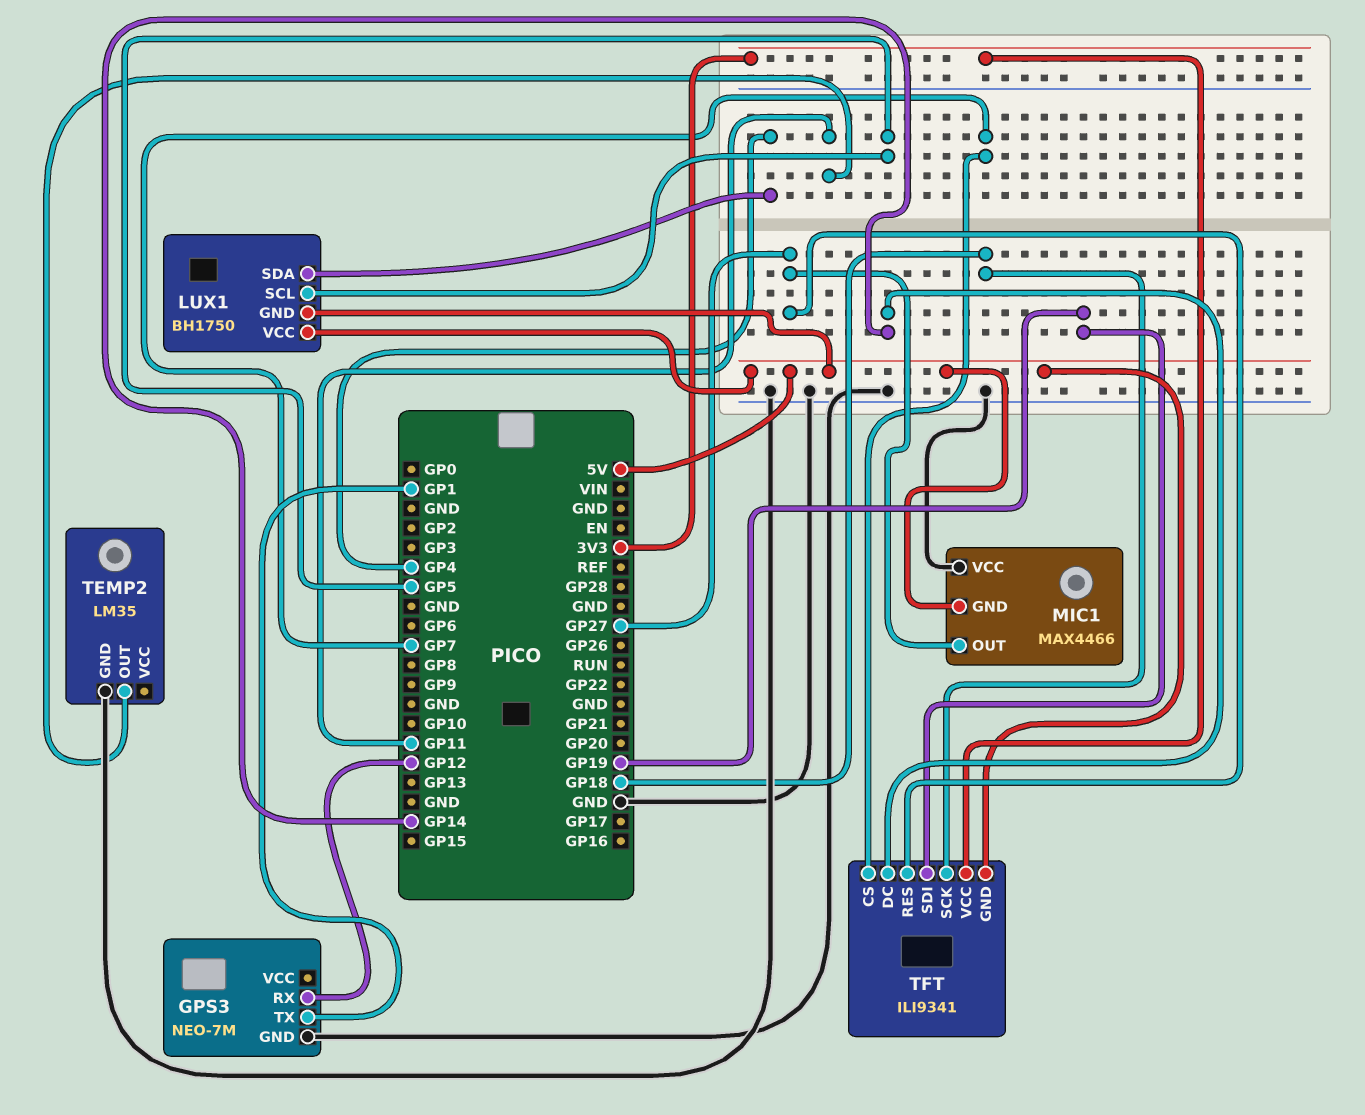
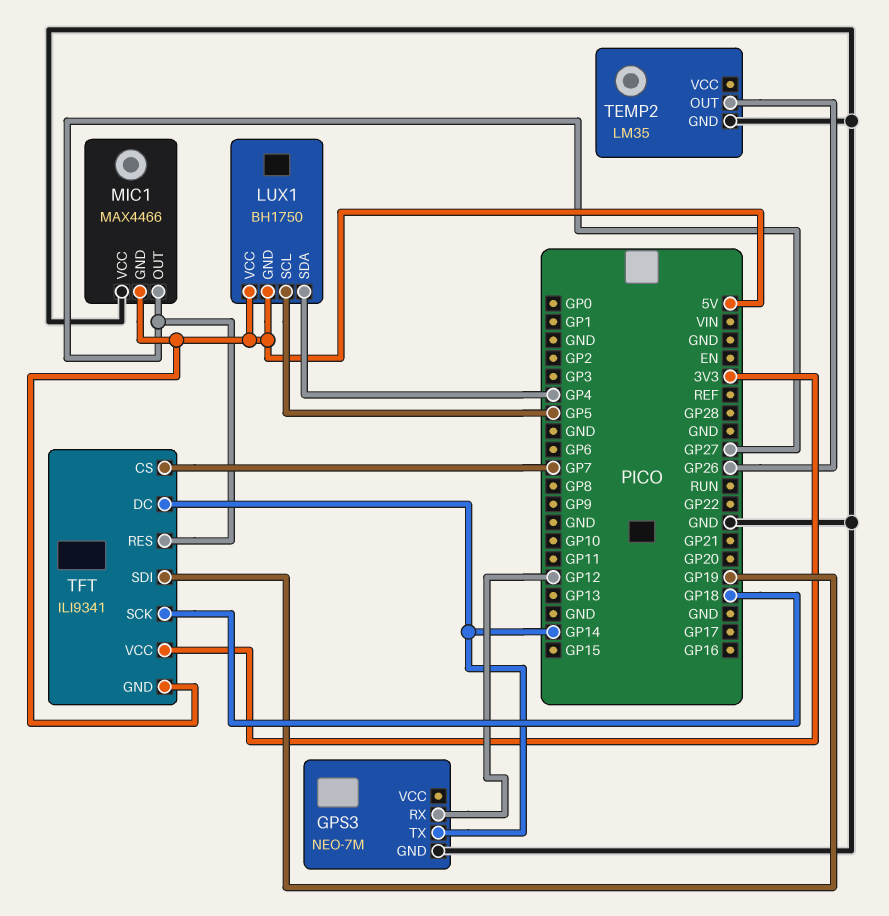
GPS3 pin TX: GP1 -> GP14
TEMP2 pin OUT: GP11 -> GP26

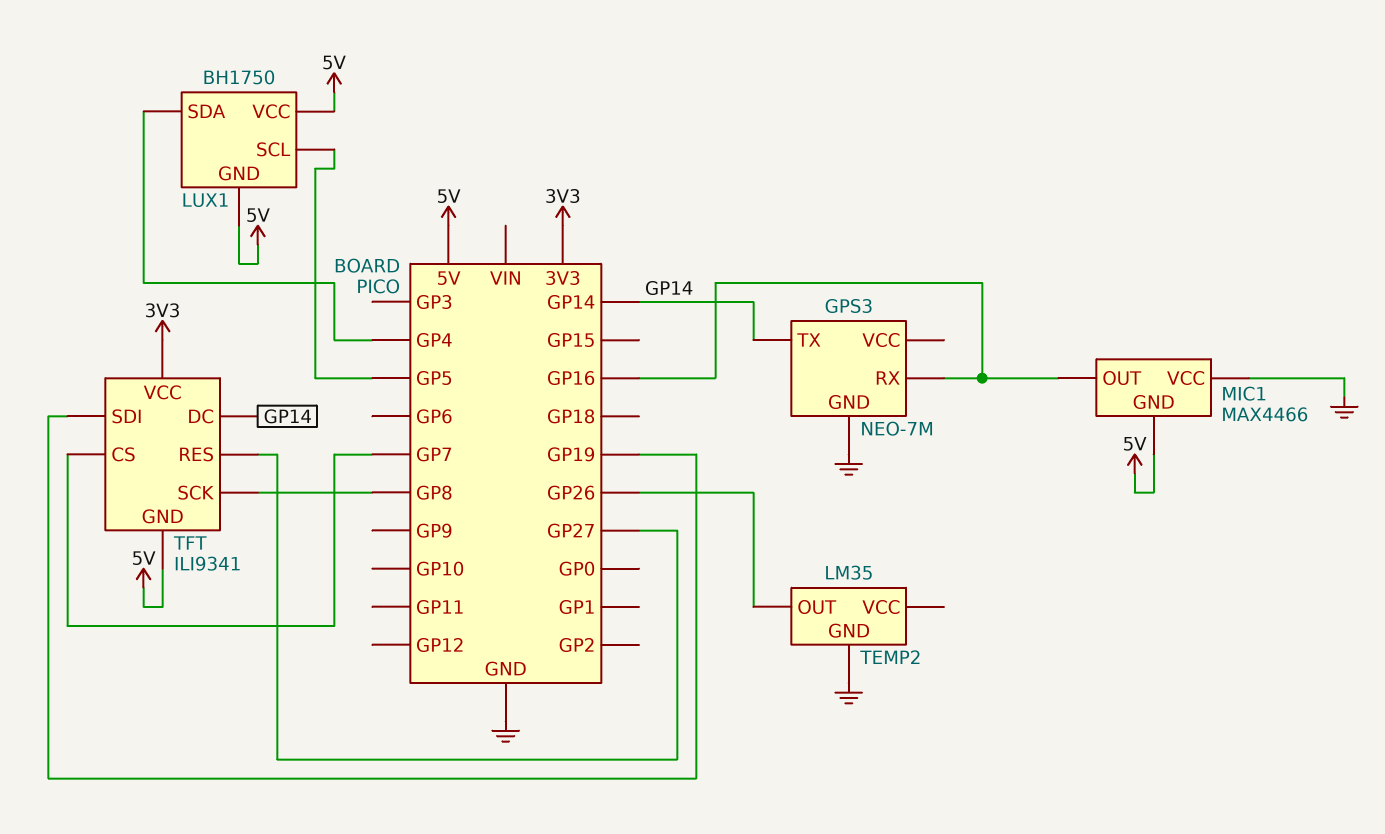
GPS3 pin RX: GP12 -> GP16
MIC1 pin OUT: GP27 -> GP16
TFT pin SCK: GP18 -> GP8

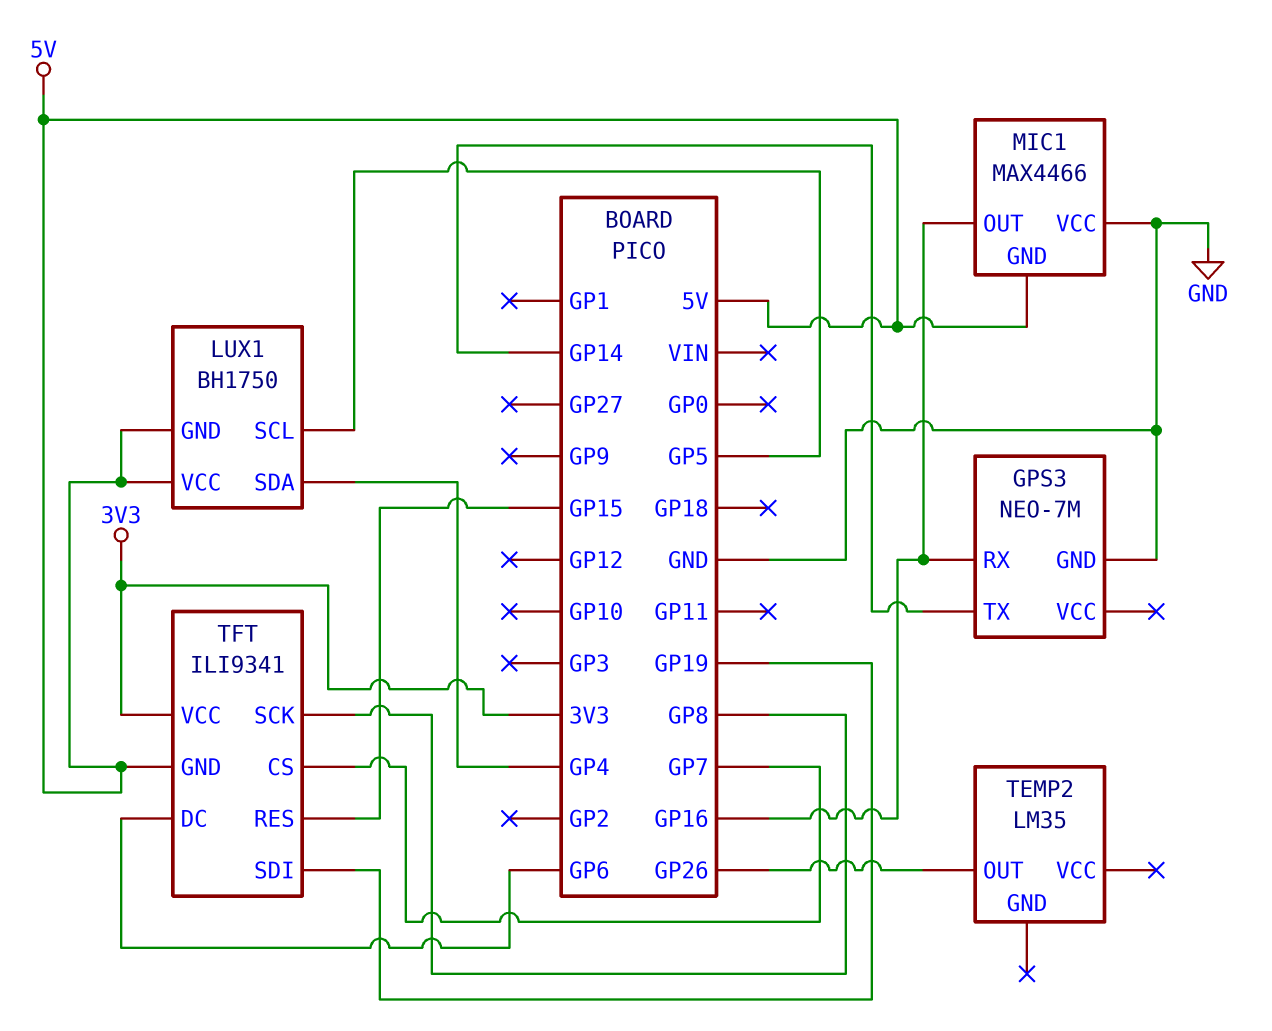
TEMP2 pin GND: GND -> none
TFT pin DC: GP14 -> GP6
TFT pin RES: GP27 -> GP15

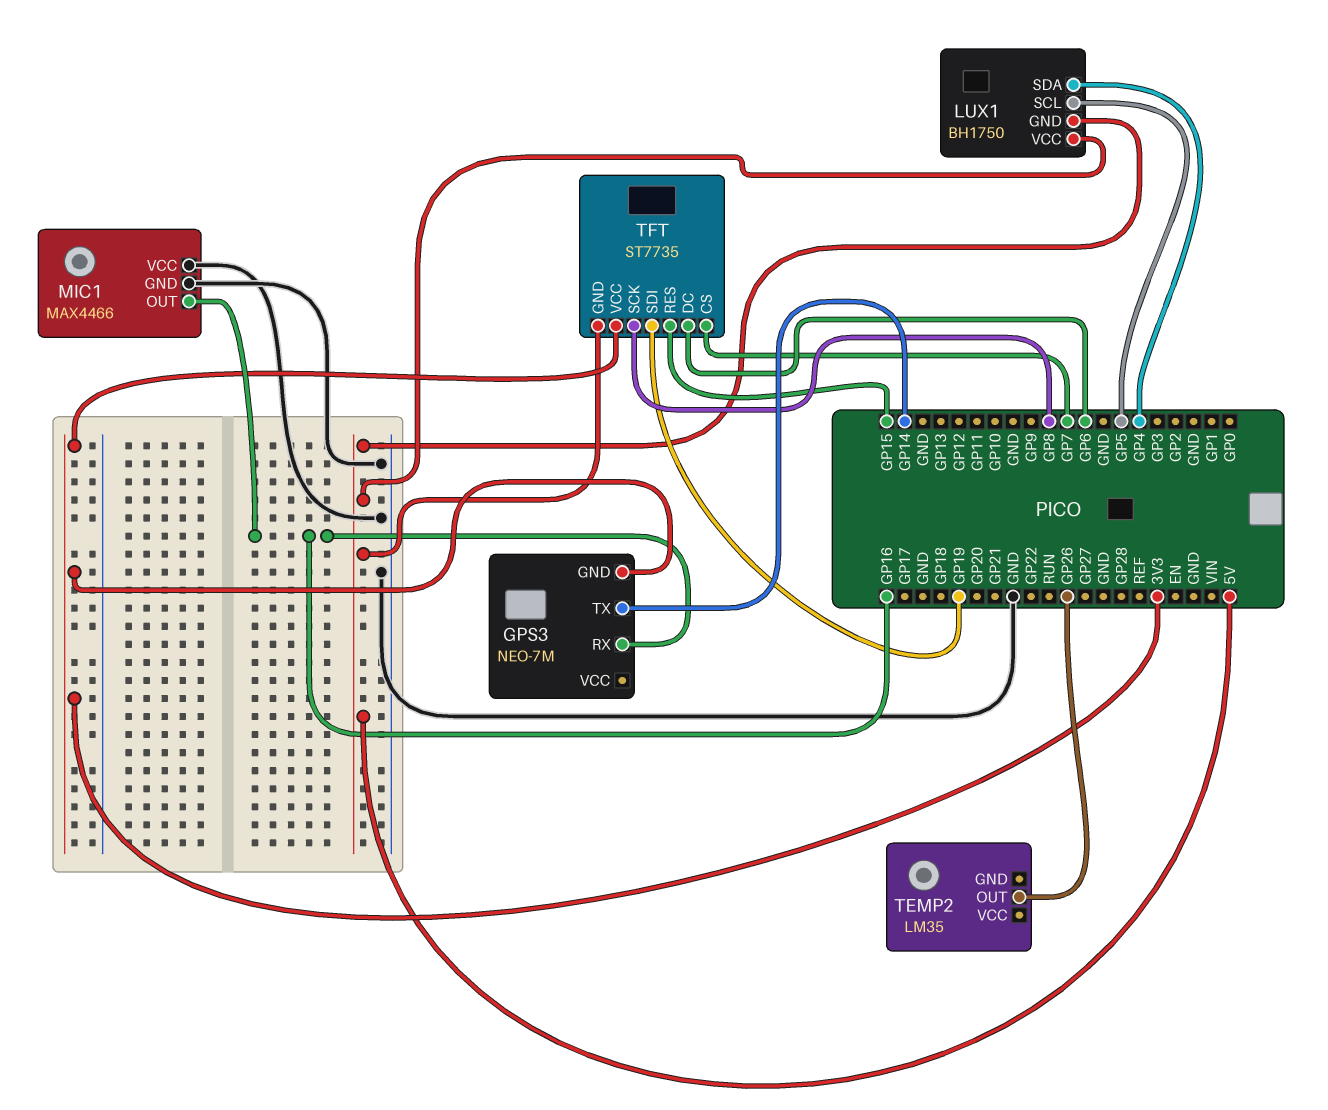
GPS3 pin GND: GND -> 3V3
MIC1 pin GND: 5V -> GND
TFT: ILI9341 -> ST7735

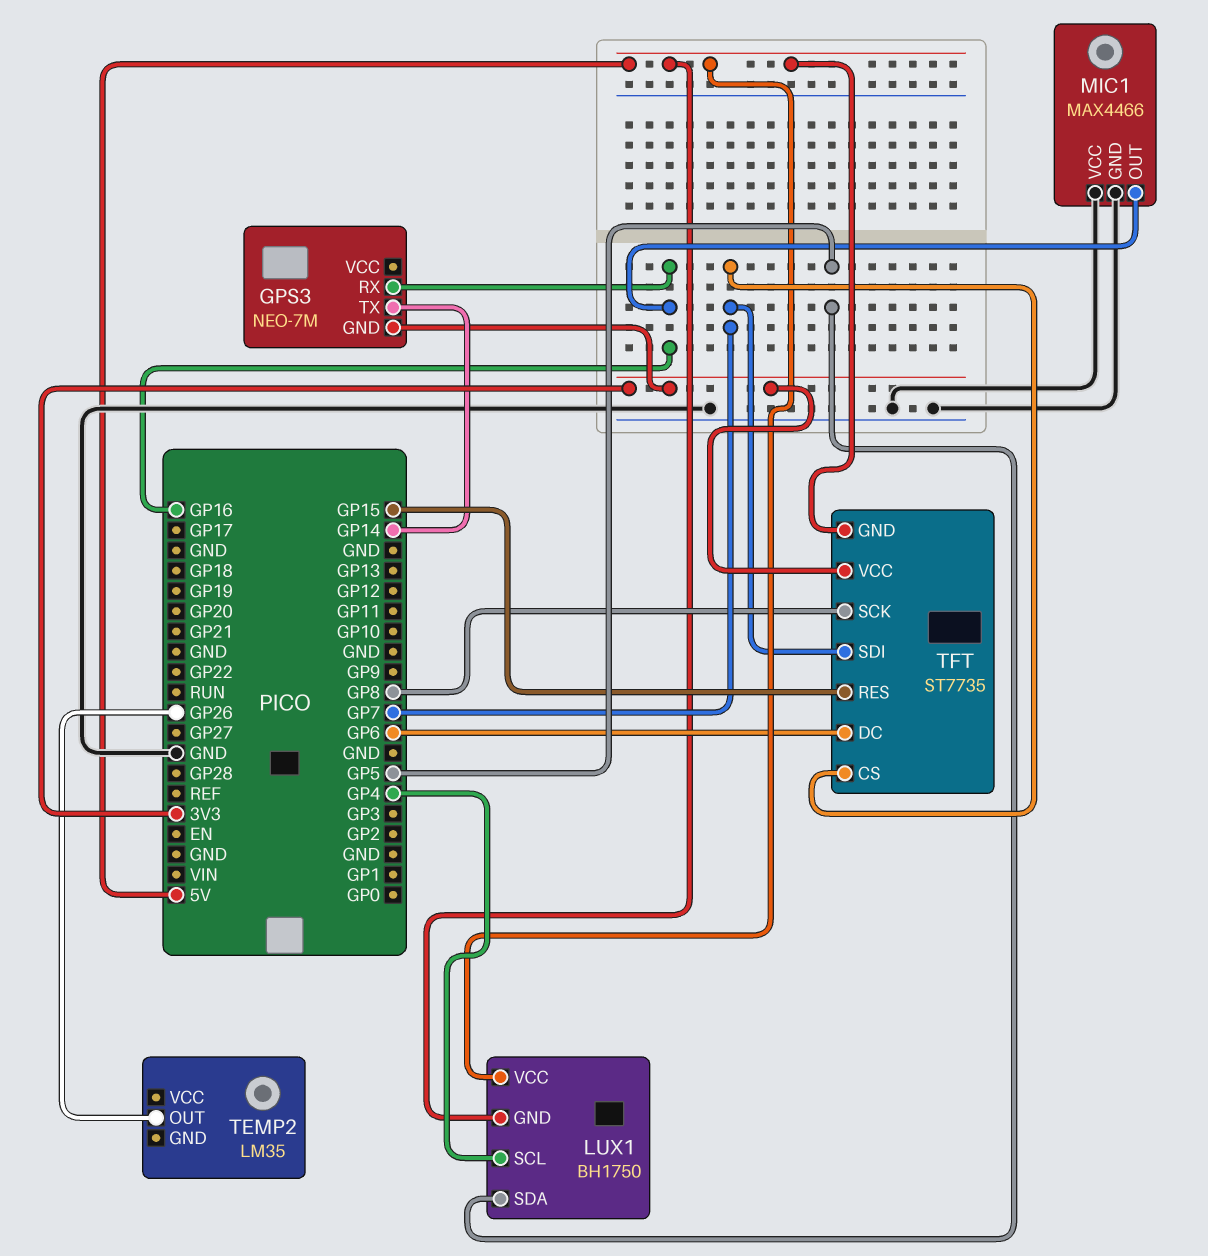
LUX1 pin SCL: GP5 -> GP4
LUX1 pin SDA: GP4 -> GP5
TFT pin SDI: GP19 -> GP7

